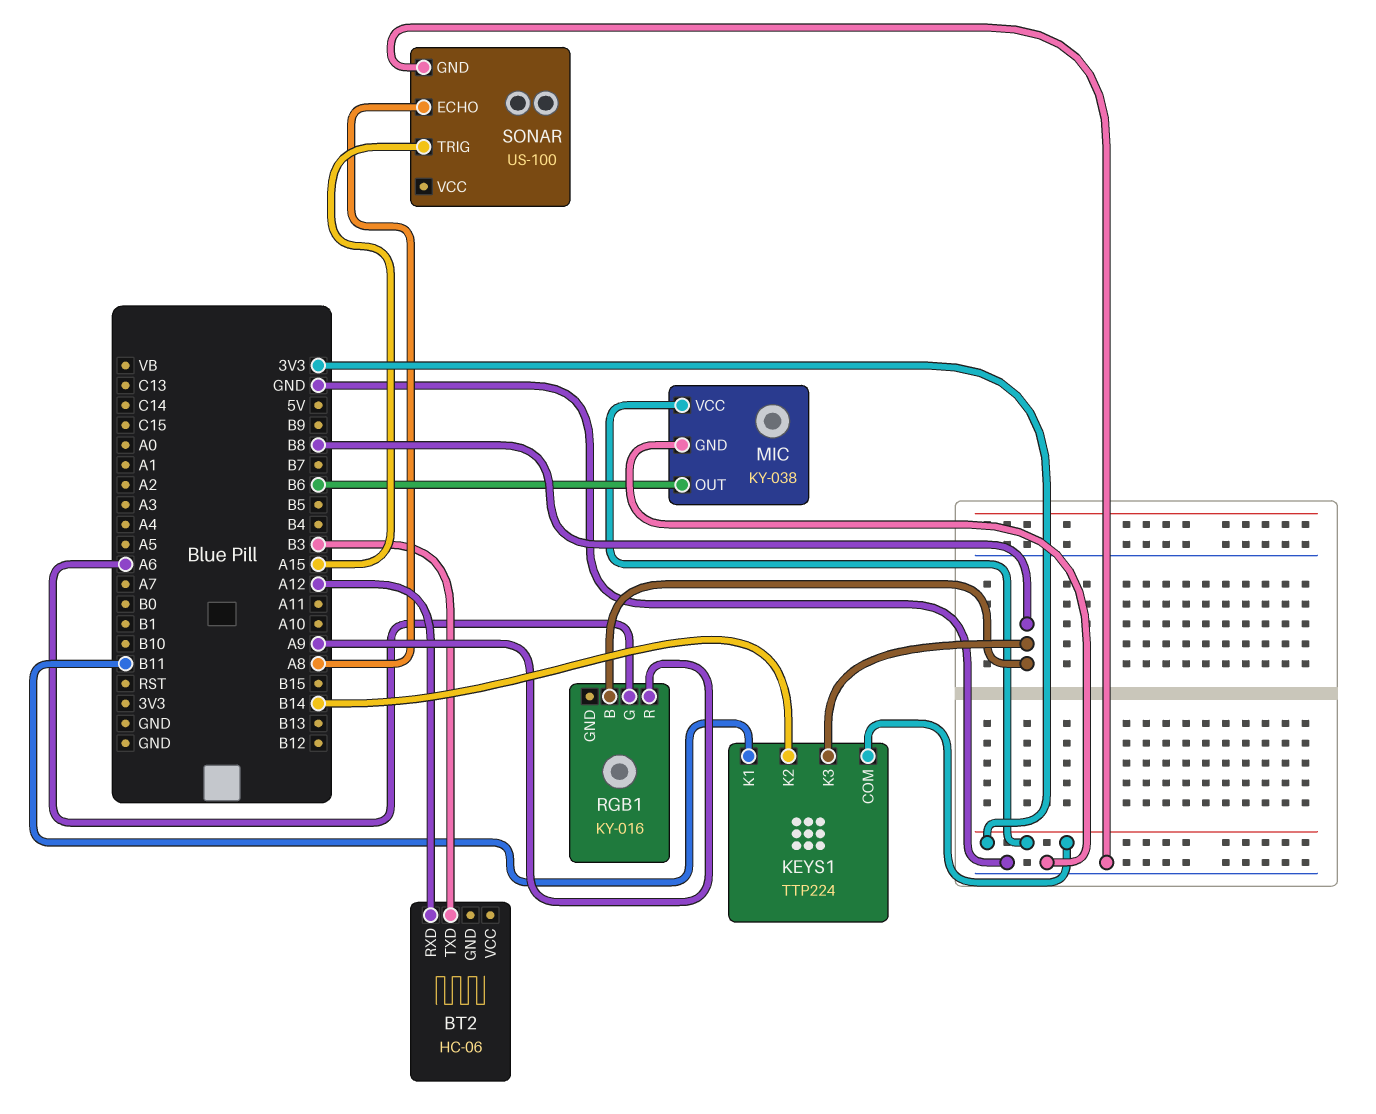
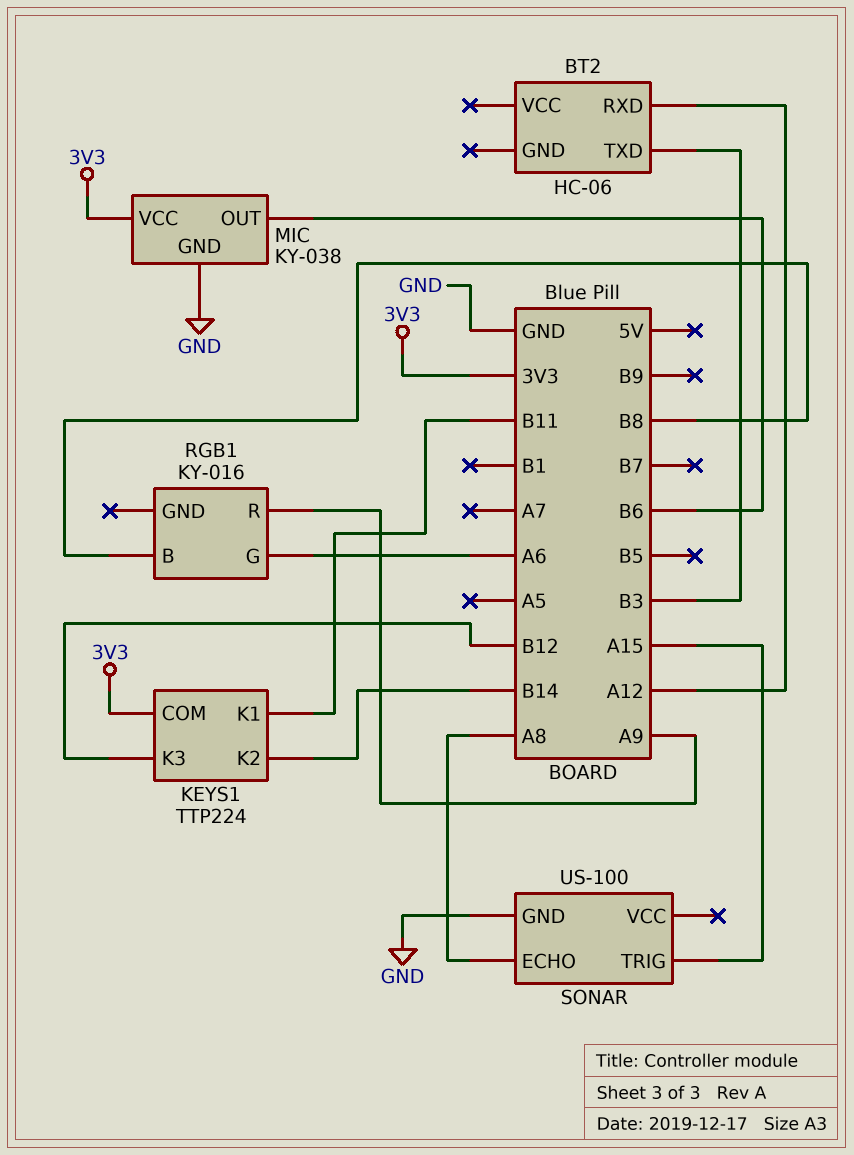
KEYS1 pin K3: B8 -> B12

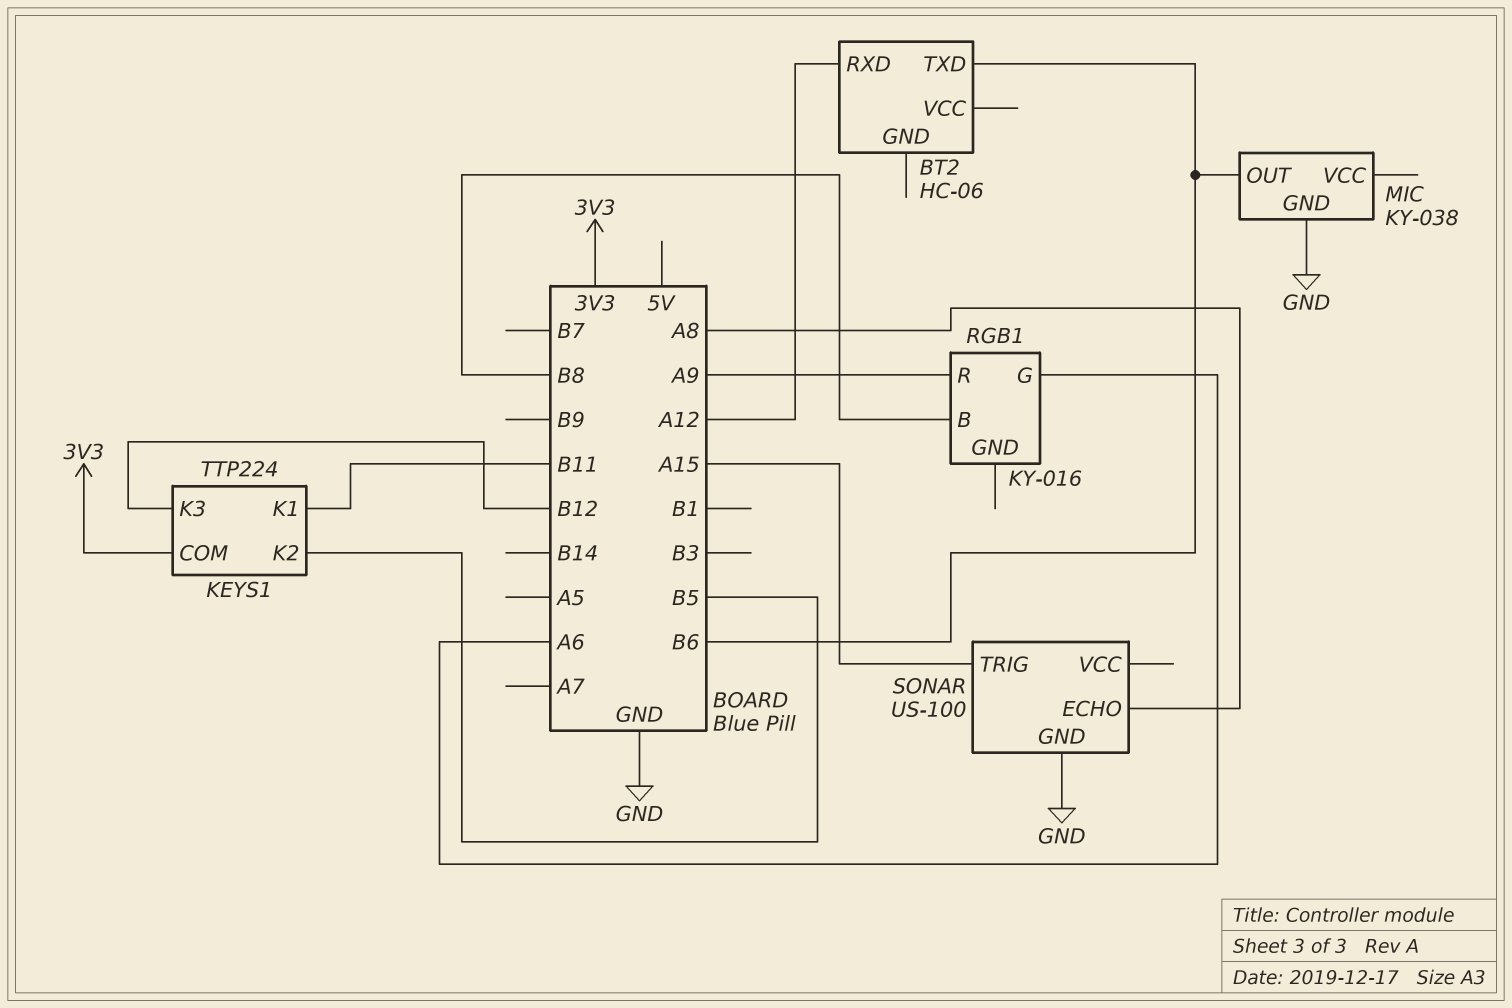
BT2 pin TXD: B3 -> B6
KEYS1 pin K2: B14 -> B5
MIC pin VCC: 3V3 -> none

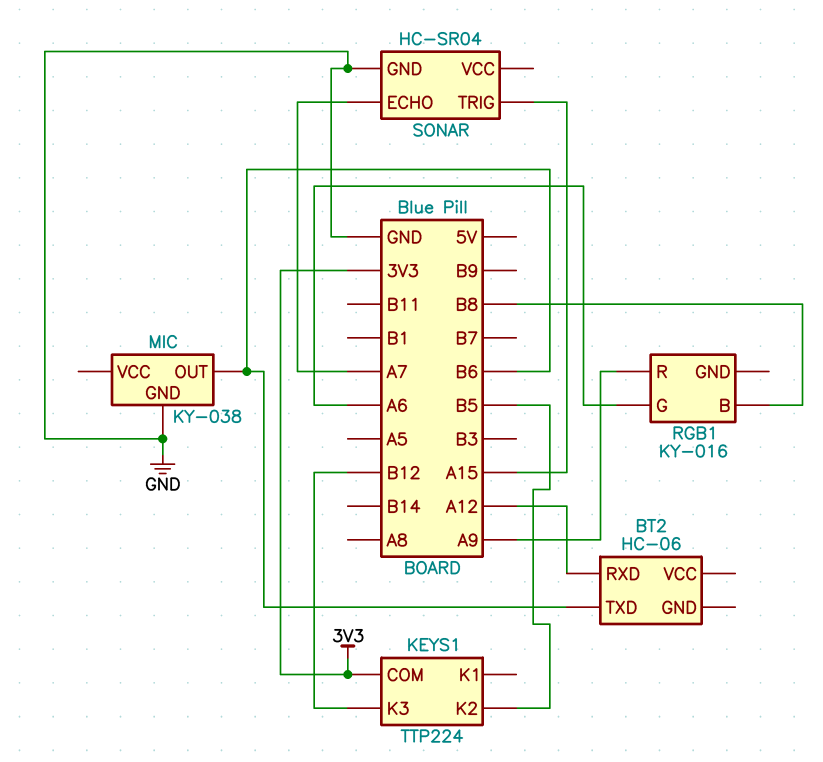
KEYS1 pin K1: B11 -> none
SONAR: US-100 -> HC-SR04
SONAR pin ECHO: A8 -> A7

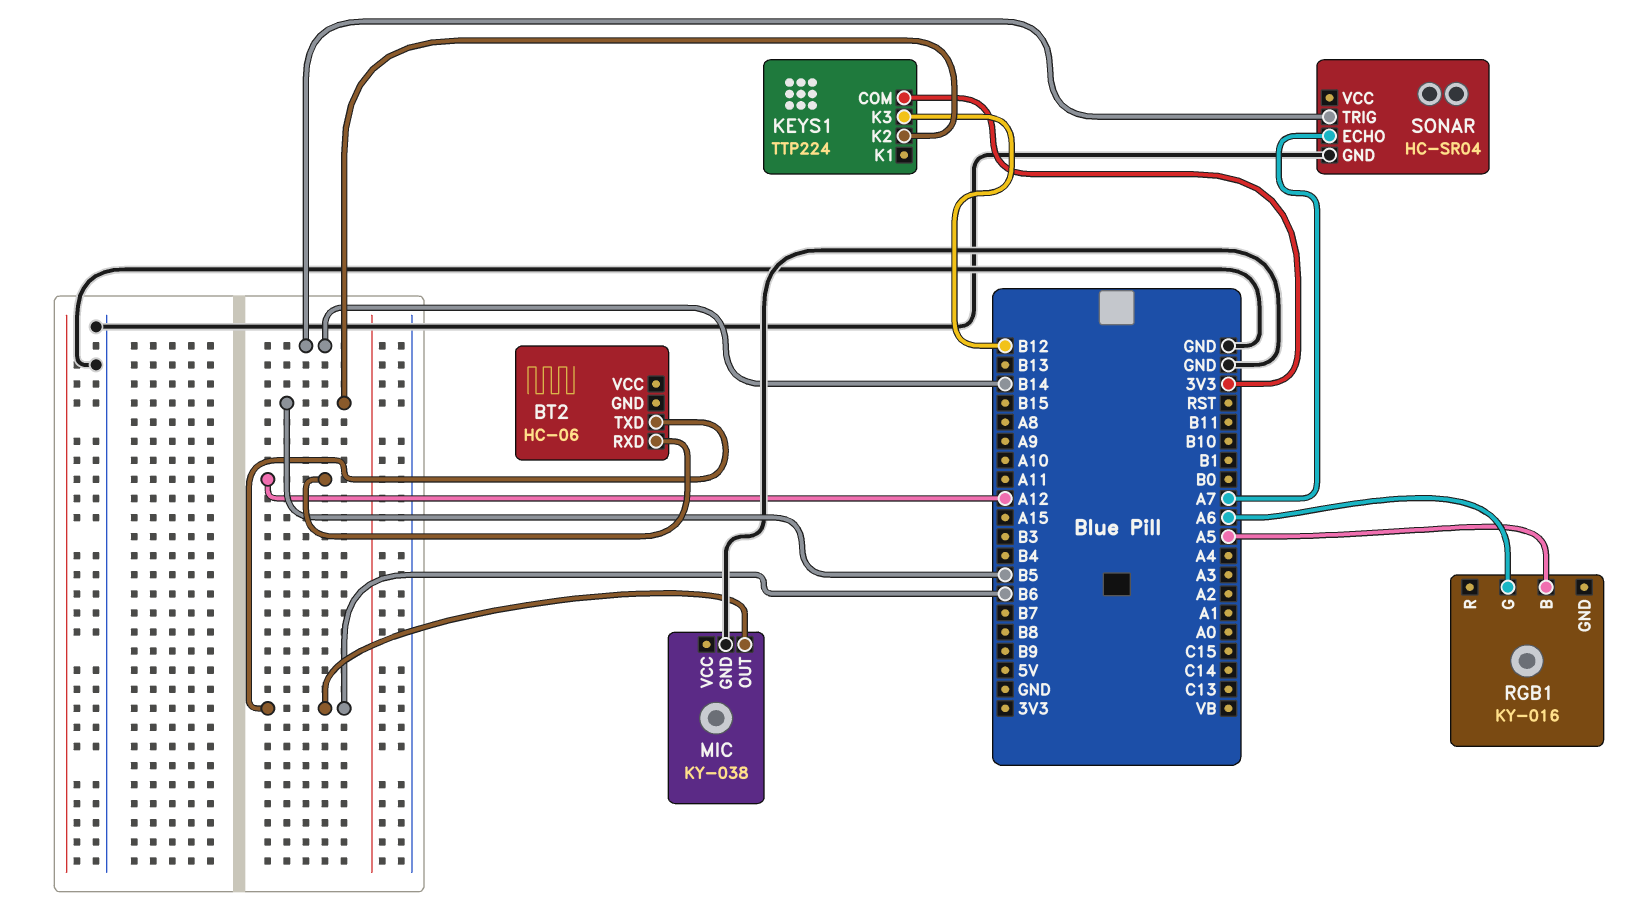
RGB1 pin B: B8 -> A5
RGB1 pin R: A9 -> none
SONAR pin TRIG: A15 -> B14

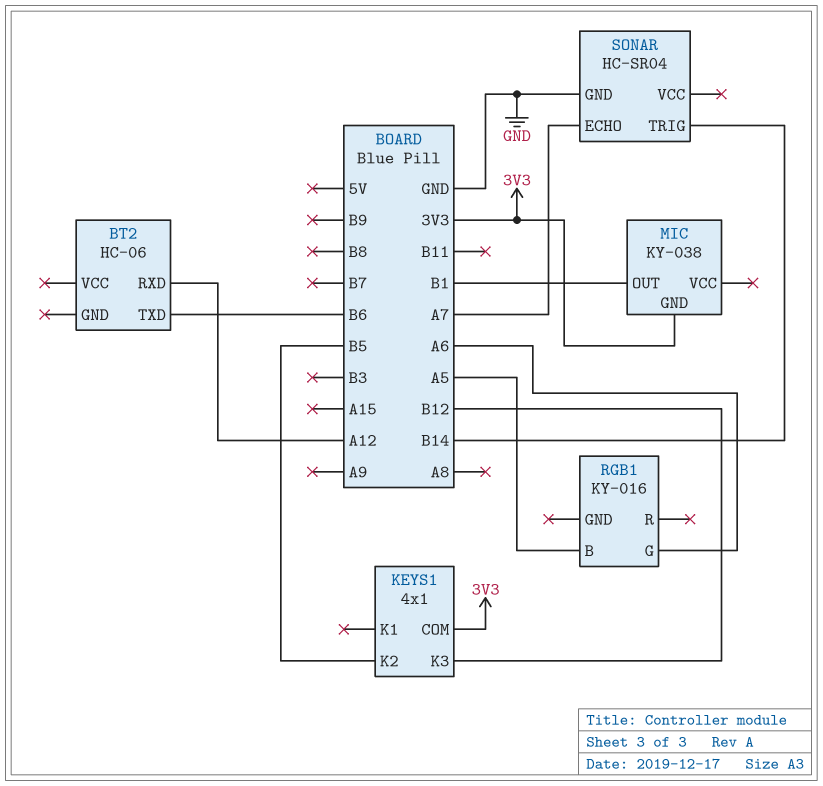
KEYS1: TTP224 -> 4x1
MIC pin GND: GND -> 3V3
MIC pin OUT: B6 -> B1

